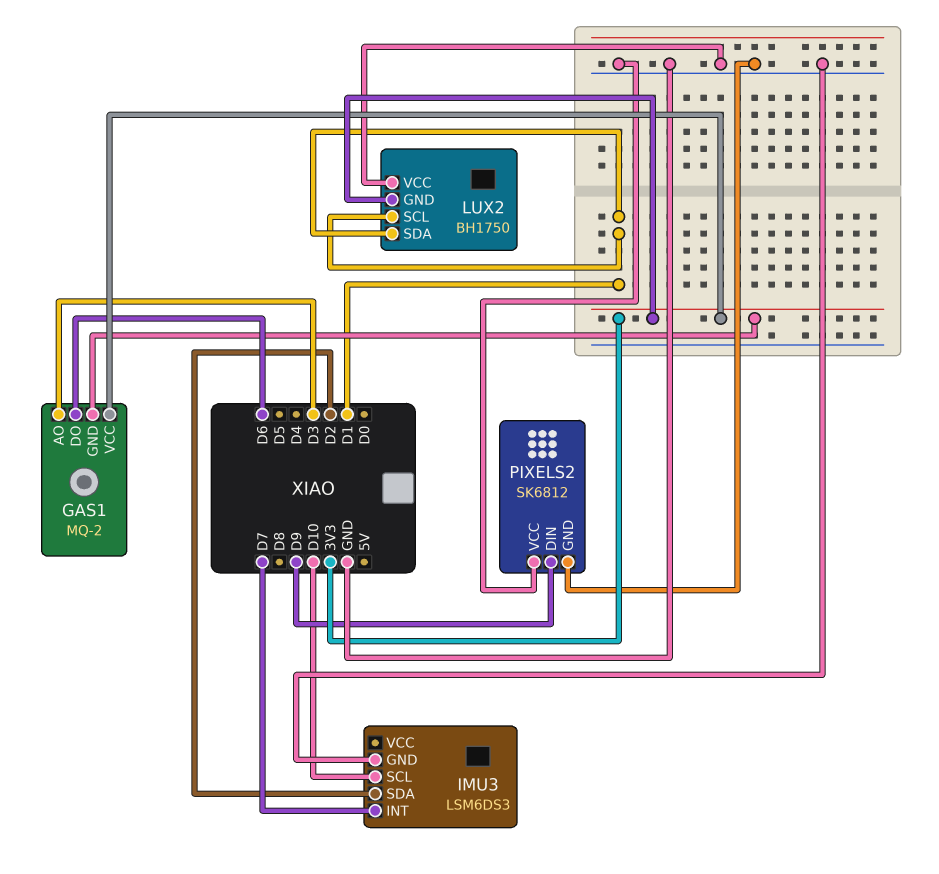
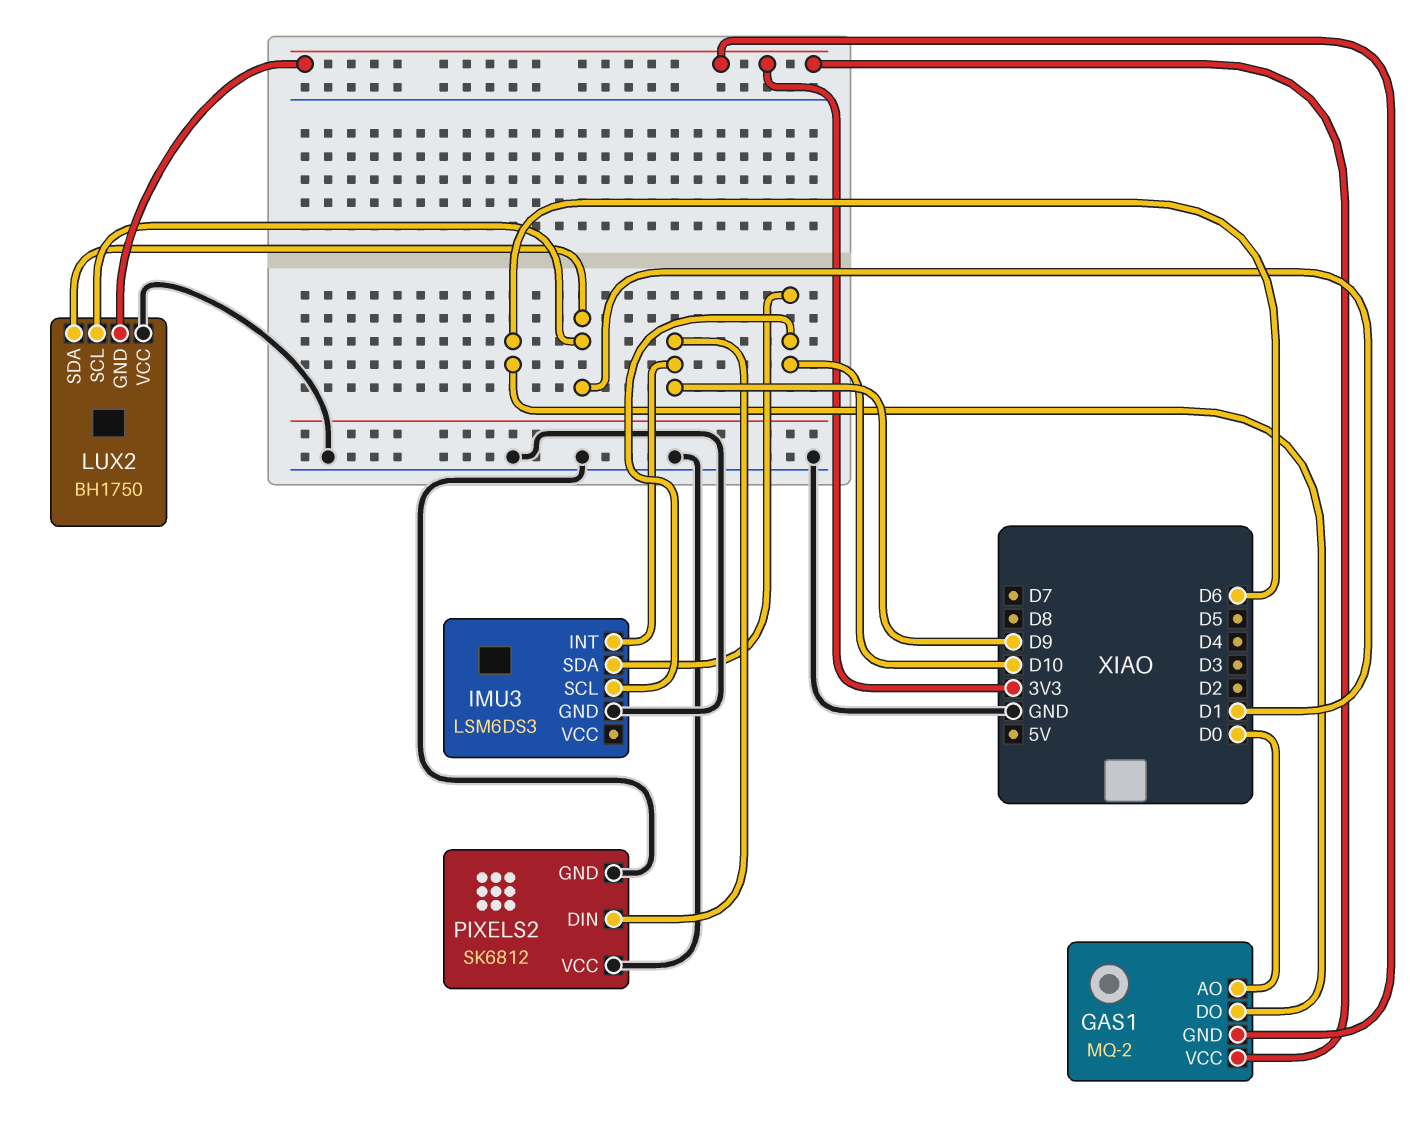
GAS1 pin AO: D3 -> D0
IMU3 pin INT: D7 -> D9
IMU3 pin SDA: D2 -> D10

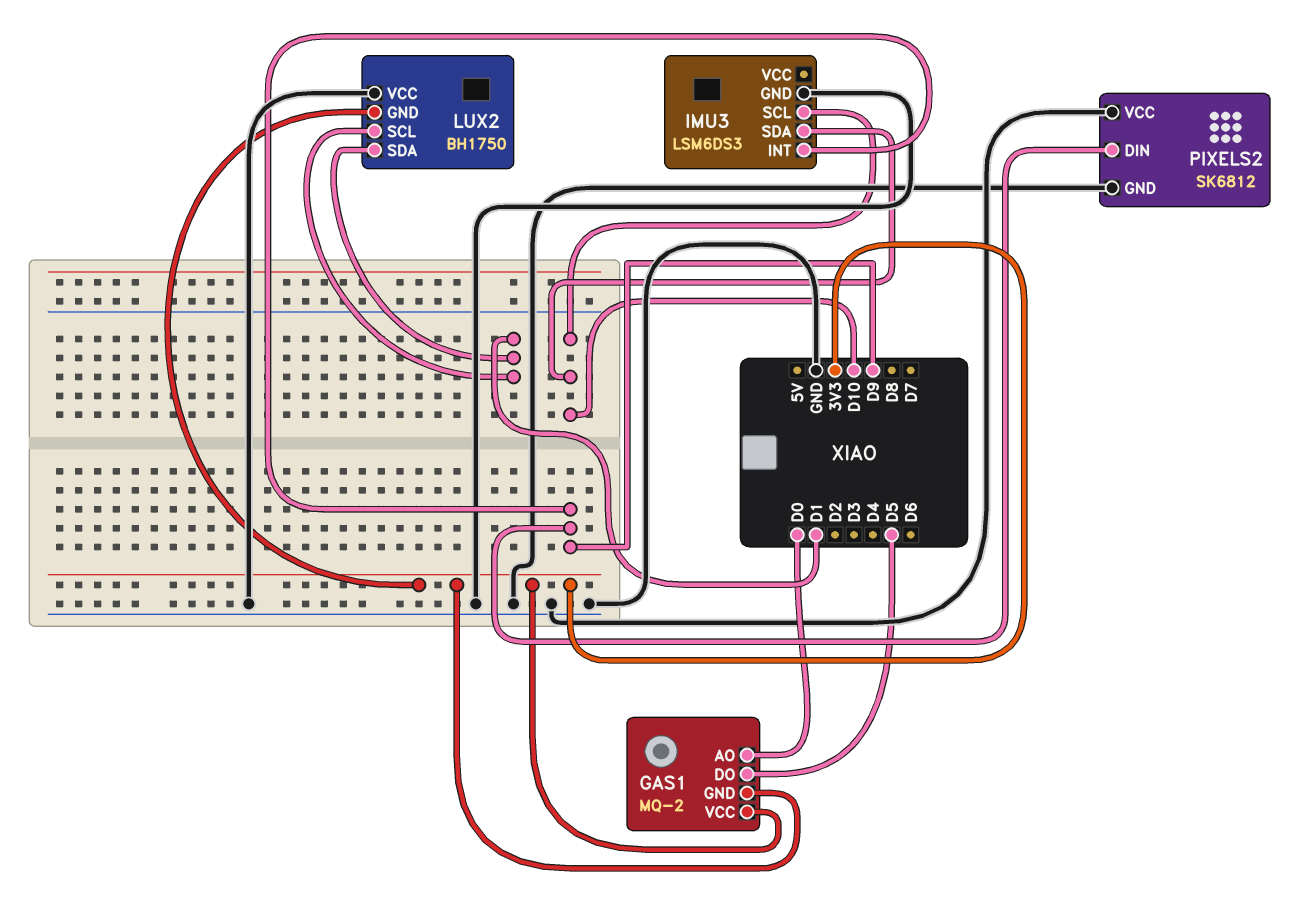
GAS1 pin DO: D6 -> D5

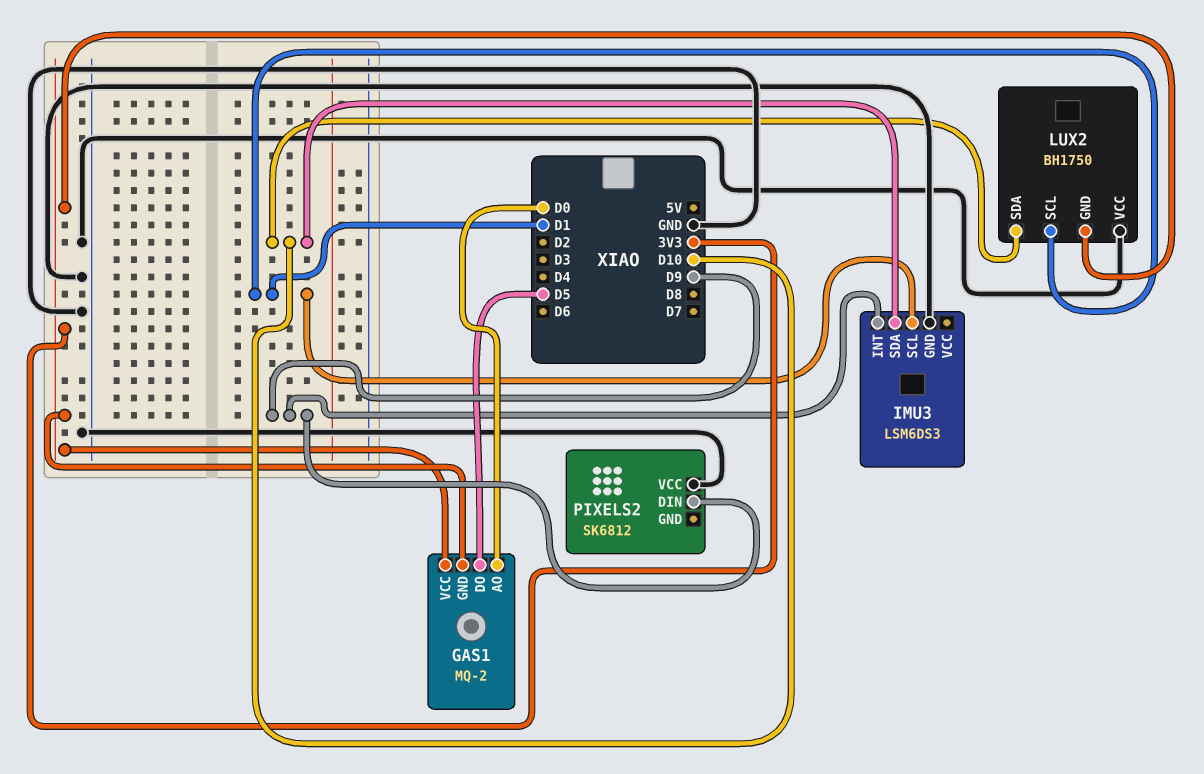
IMU3 pin SCL: D10 -> D1
LUX2 pin SDA: D1 -> D10
PIXELS2 pin GND: GND -> none

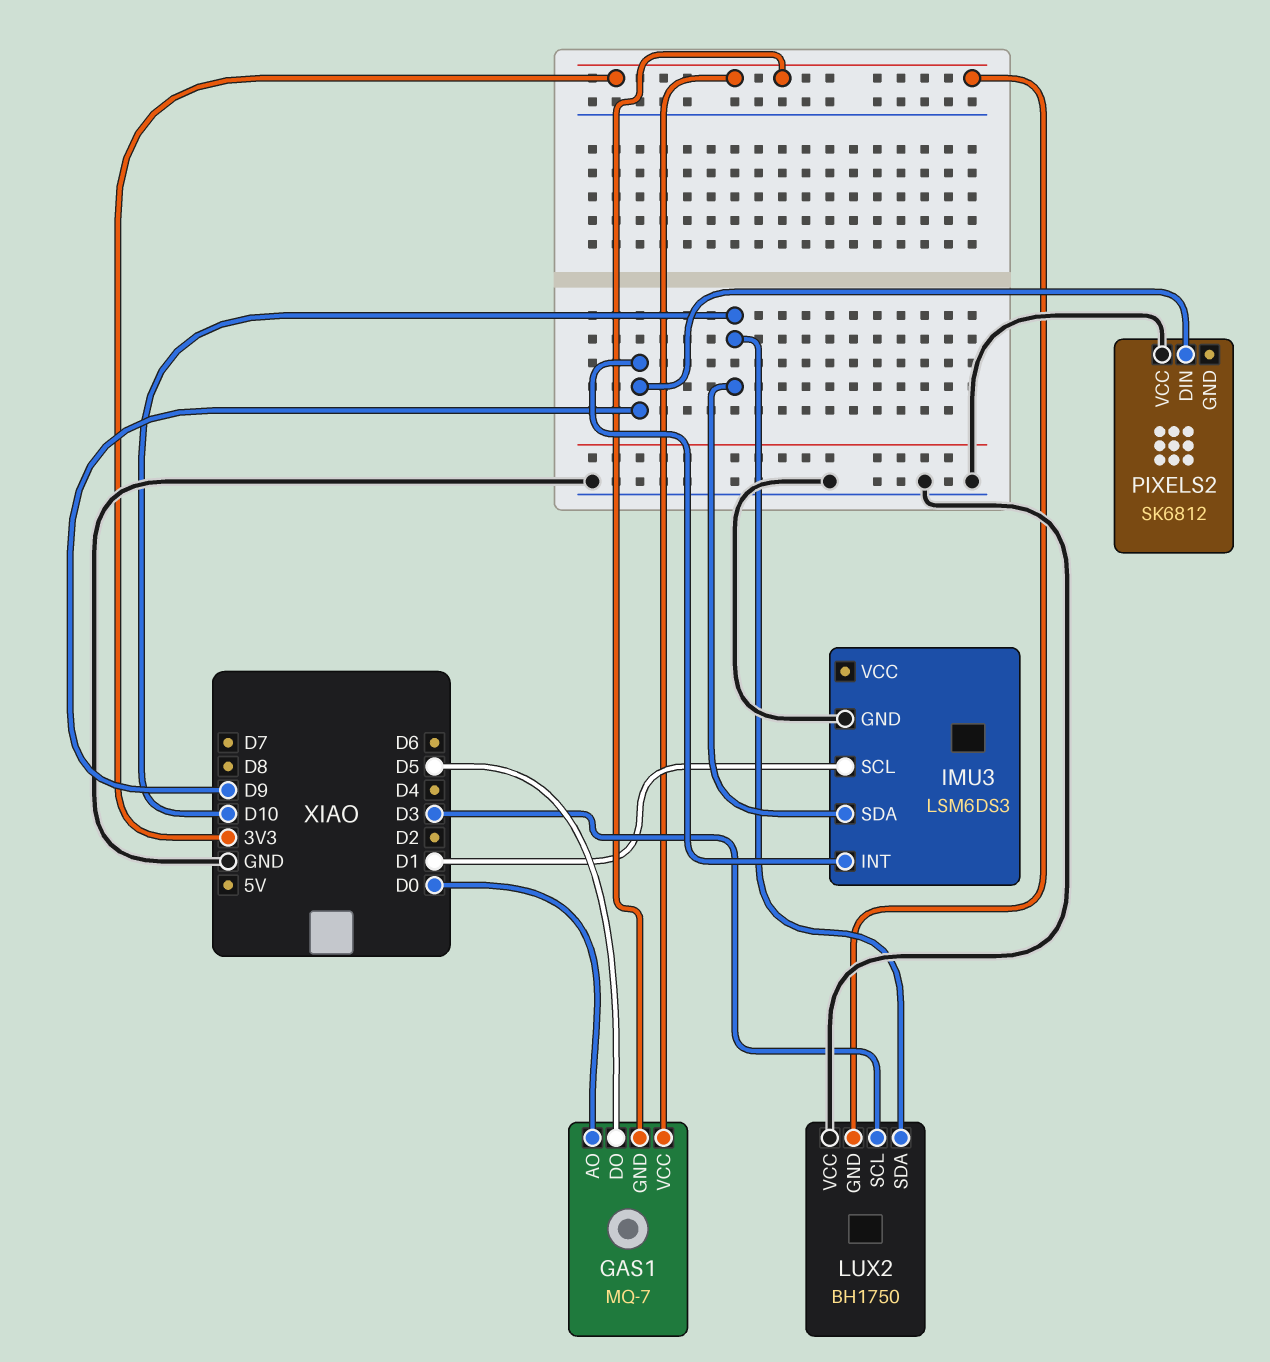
GAS1: MQ-2 -> MQ-7
LUX2 pin SCL: D1 -> D3

